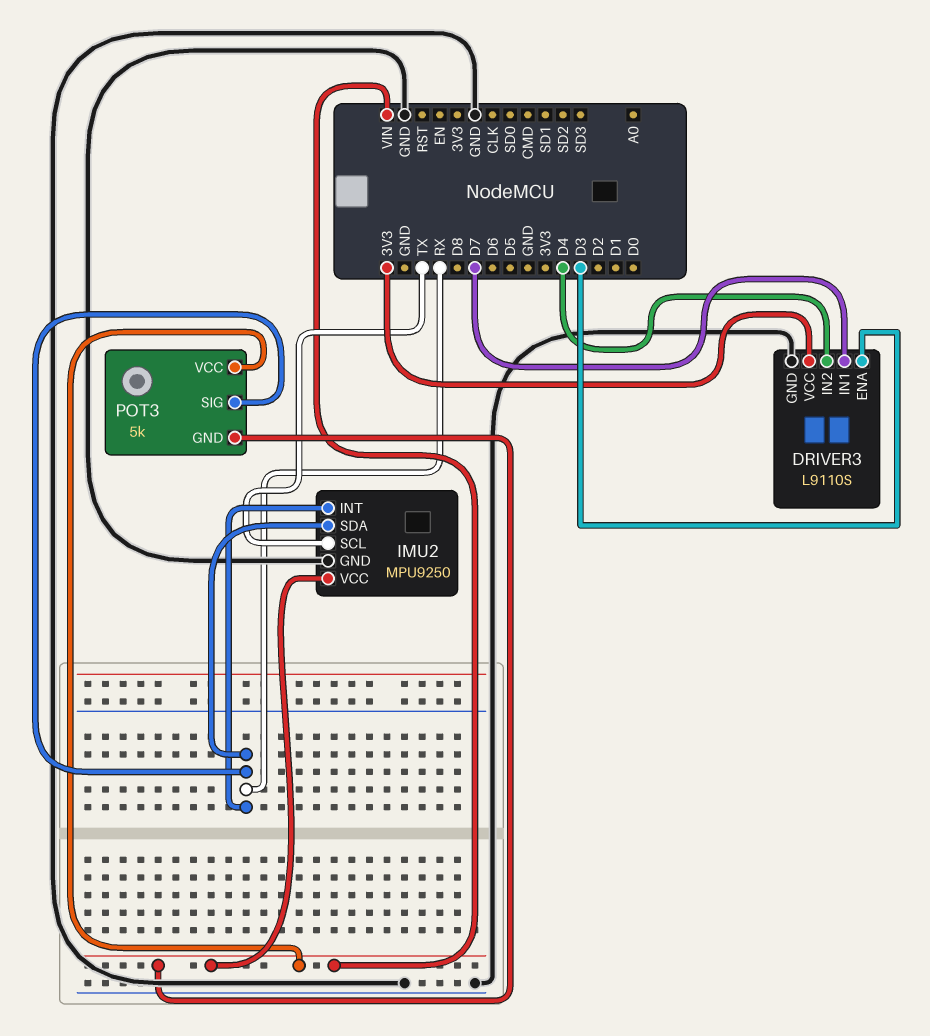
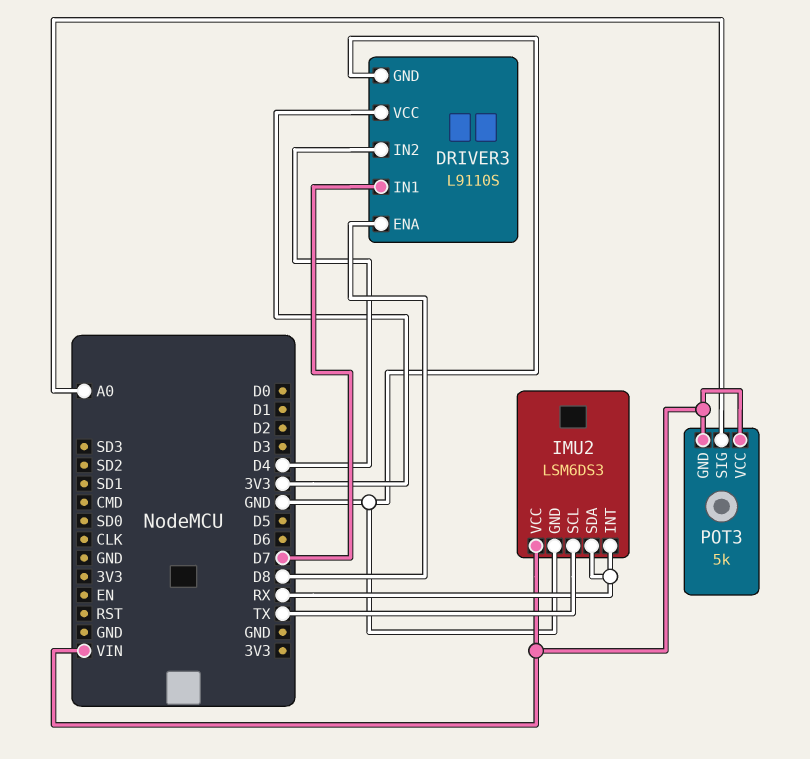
DRIVER3 pin ENA: D3 -> D8
IMU2: MPU9250 -> LSM6DS3
POT3 pin SIG: RX -> A0

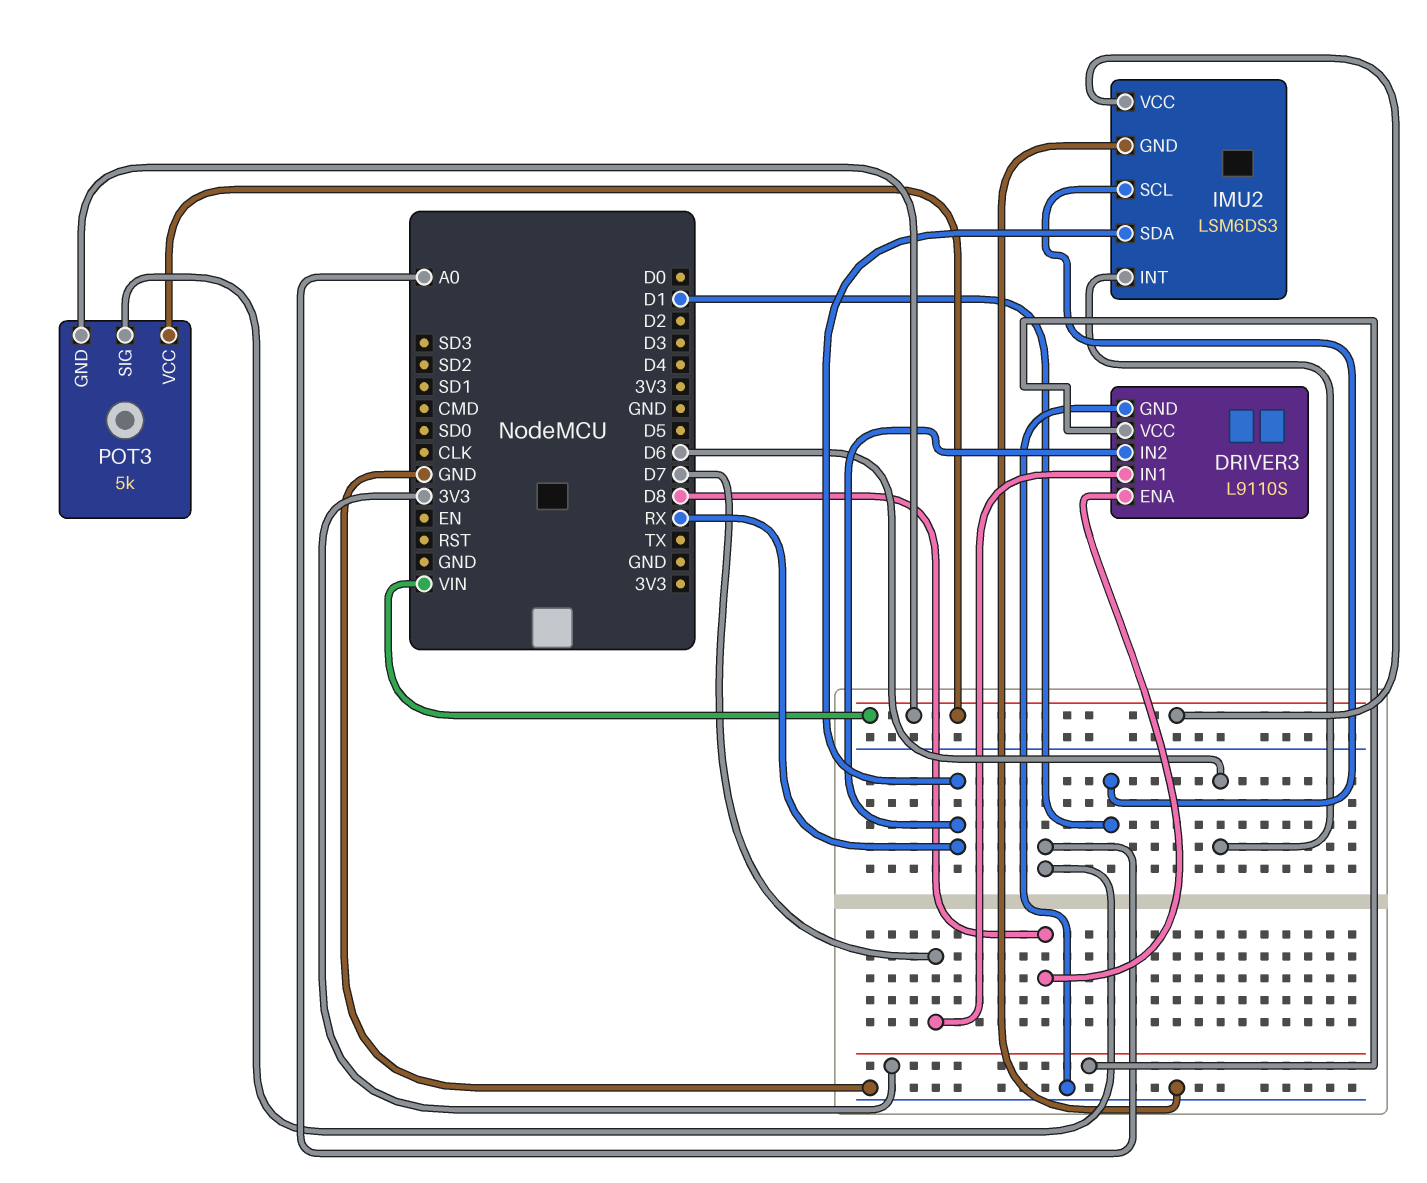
DRIVER3 pin IN2: D4 -> RX
IMU2 pin INT: RX -> D6
IMU2 pin SCL: TX -> D1

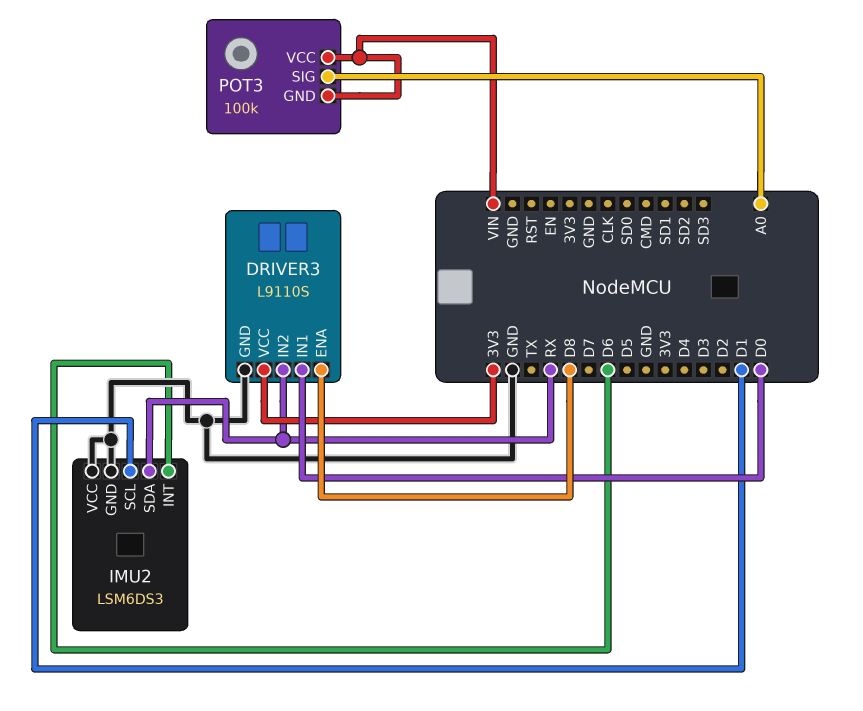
DRIVER3 pin IN1: D7 -> D0
IMU2 pin VCC: VIN -> GND
POT3: 5k -> 100k

